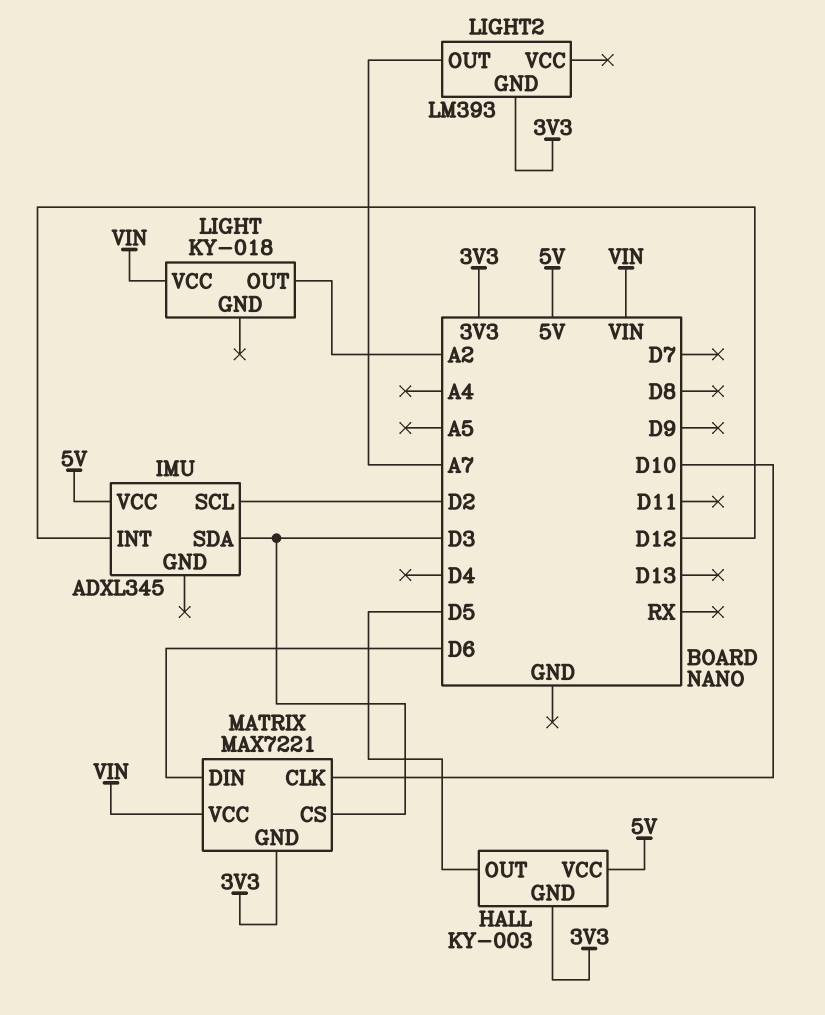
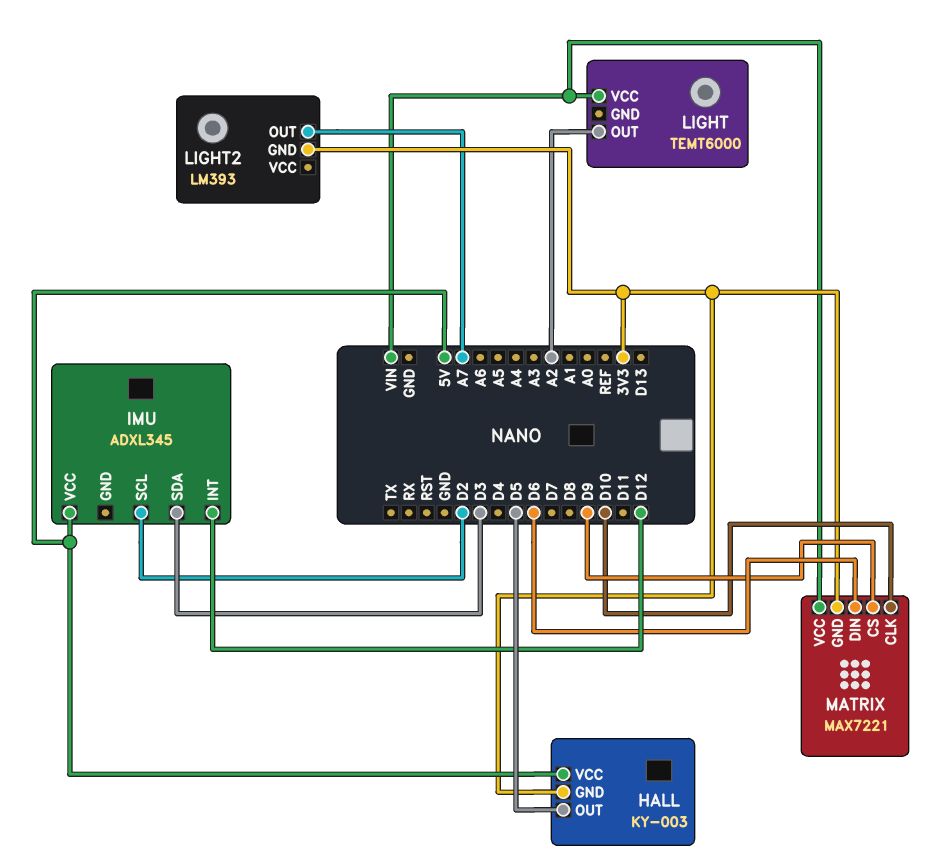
LIGHT: KY-018 -> TEMT6000
MATRIX pin CS: D3 -> D9

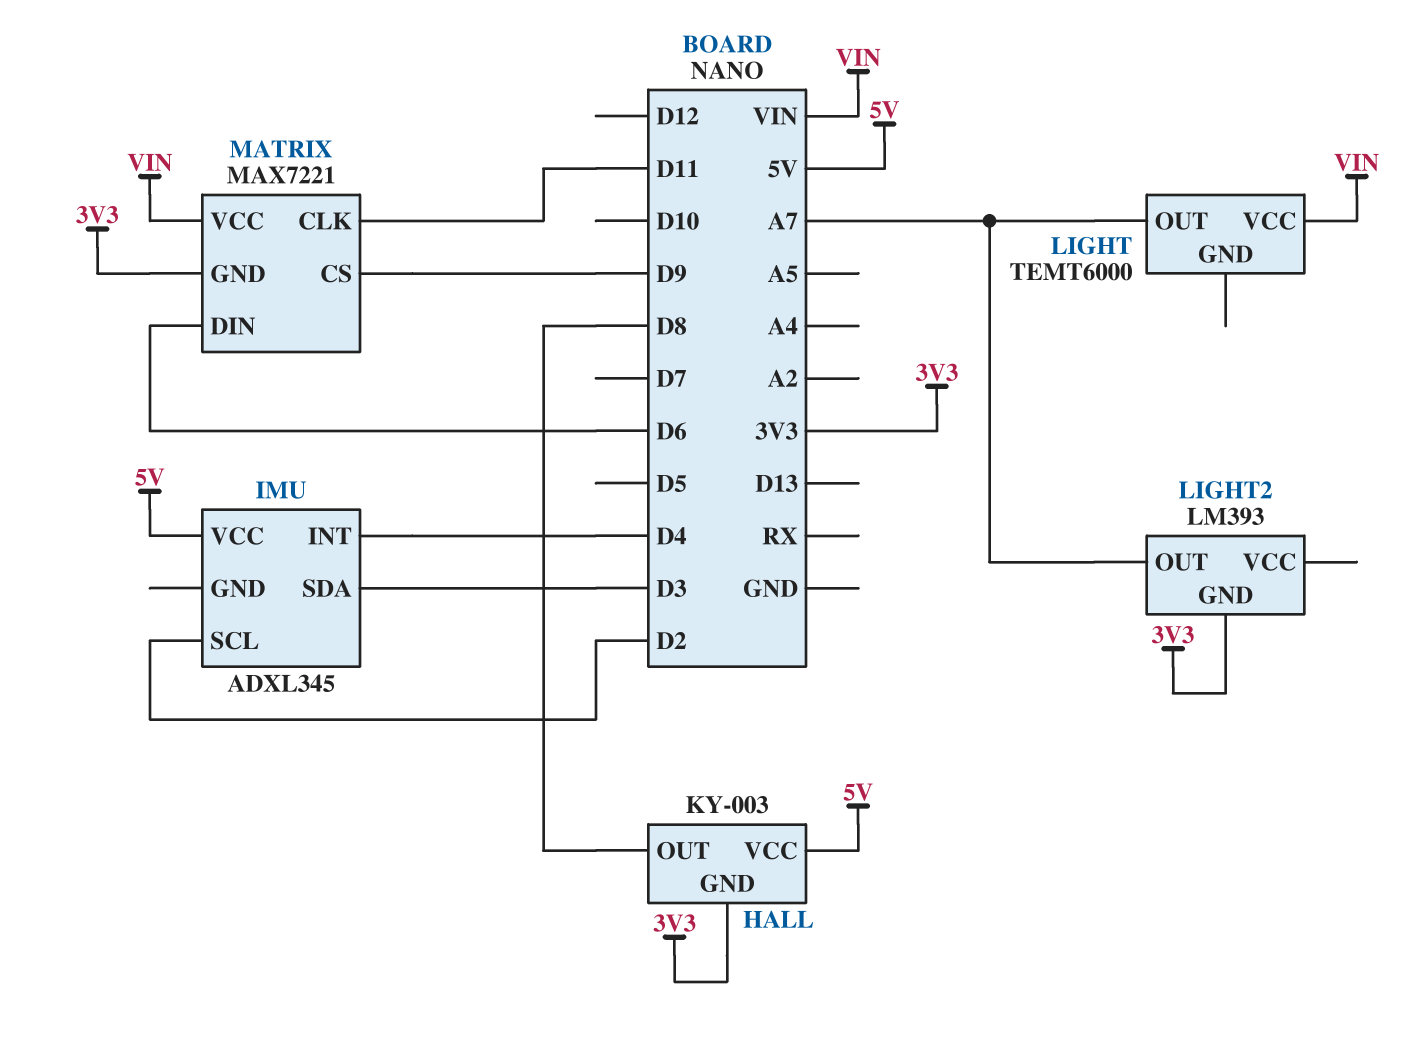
HALL pin OUT: D5 -> D8
IMU pin INT: D12 -> D4
LIGHT pin OUT: A2 -> A7
MATRIX pin CLK: D10 -> D11

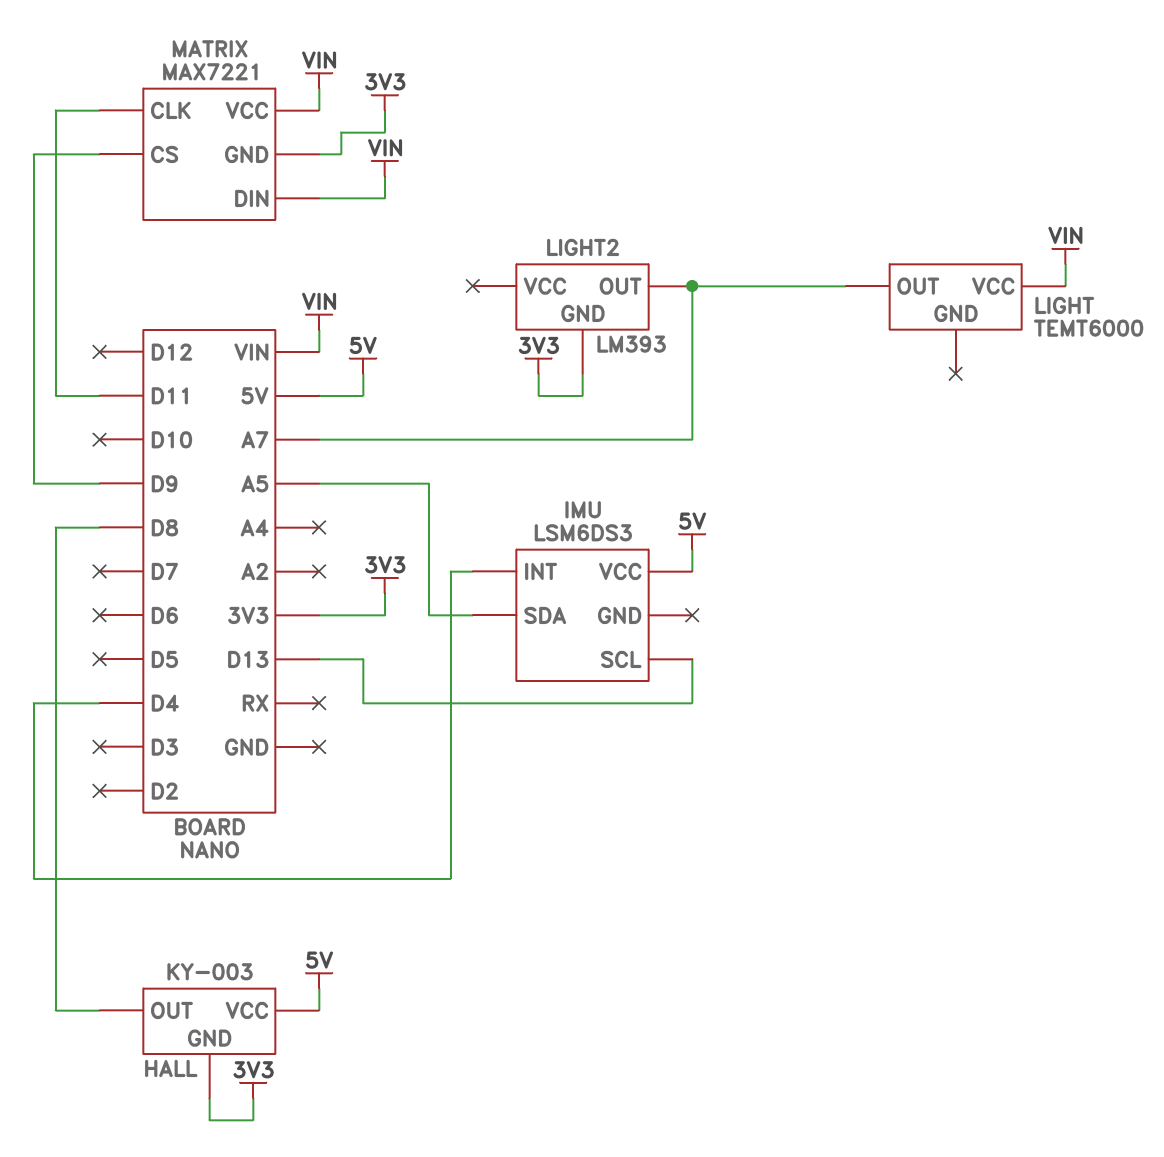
IMU: ADXL345 -> LSM6DS3
IMU pin SCL: D2 -> D13
IMU pin SDA: D3 -> A5
MATRIX pin DIN: D6 -> VIN

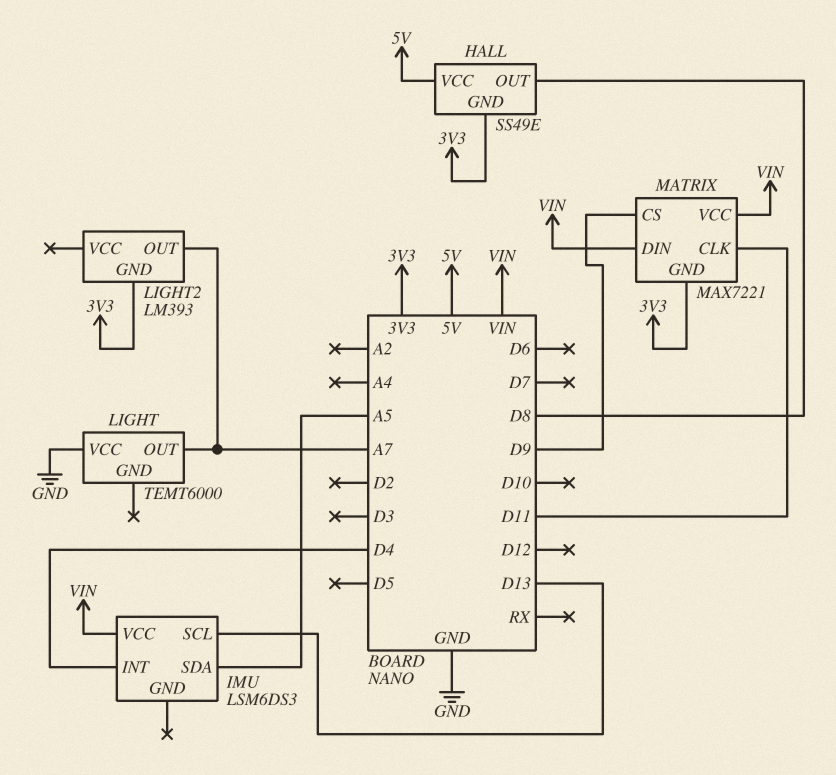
HALL: KY-003 -> SS49E
IMU pin VCC: 5V -> VIN
LIGHT pin VCC: VIN -> GND

